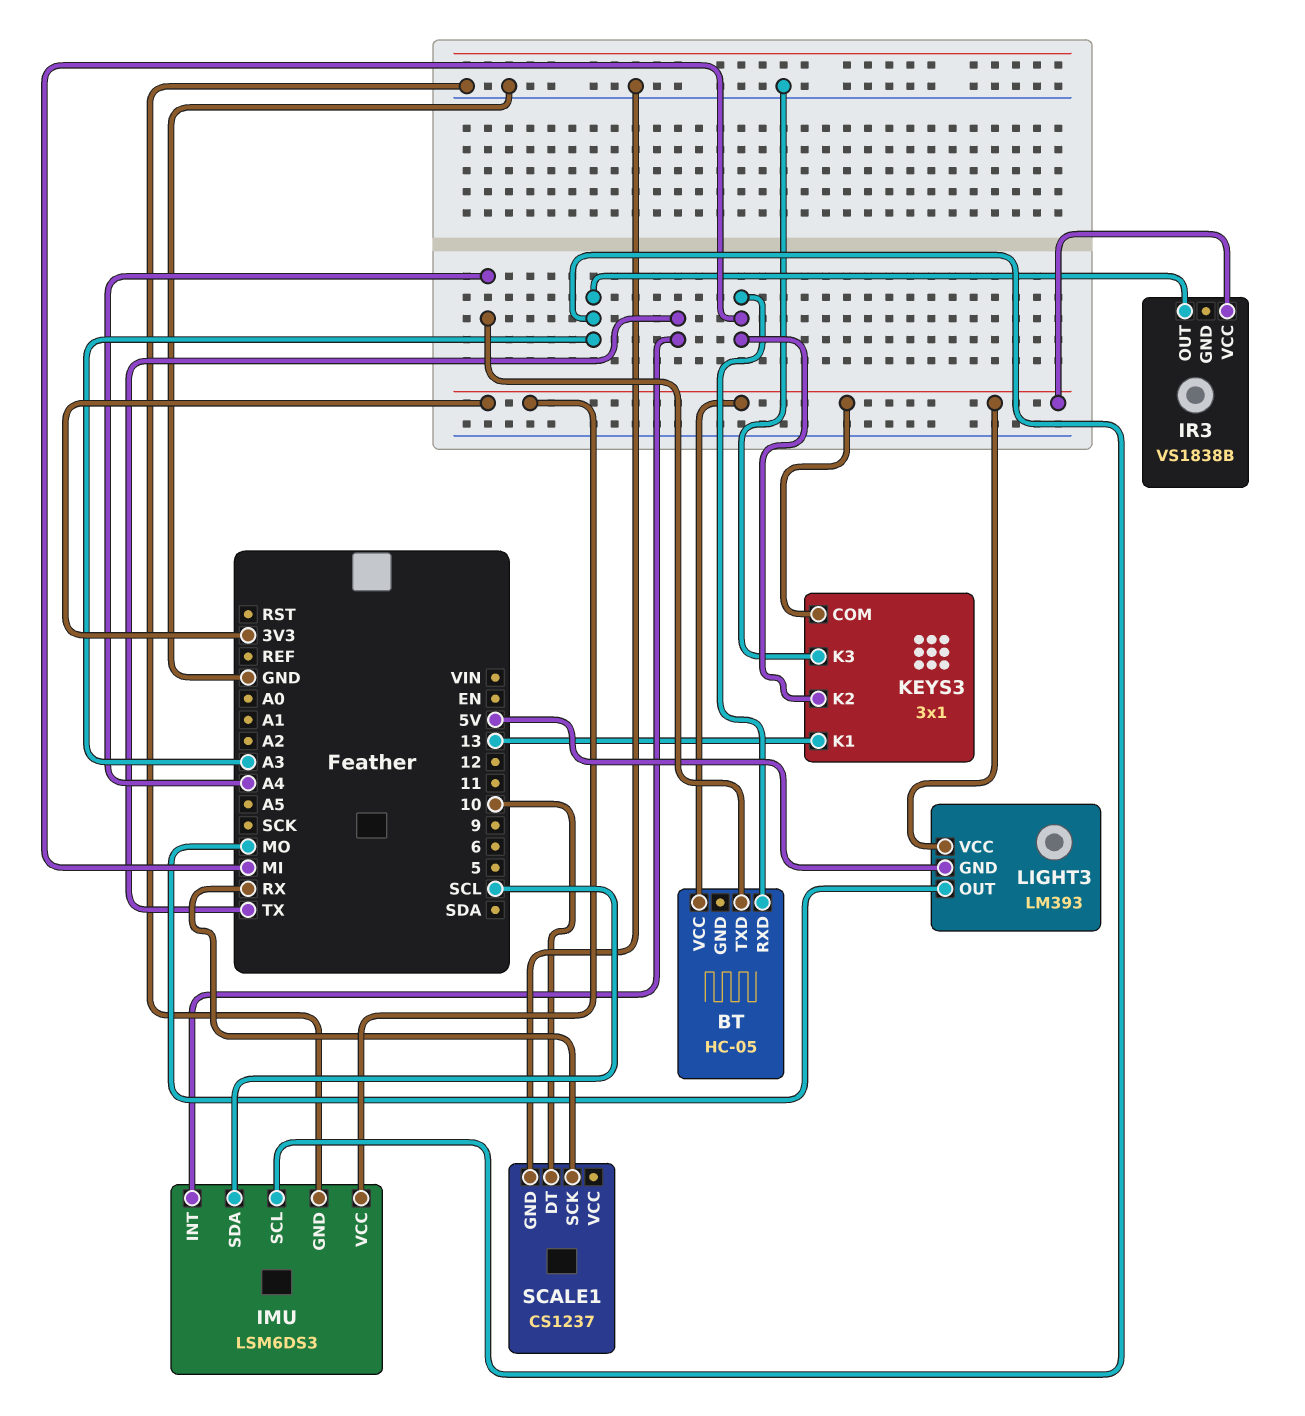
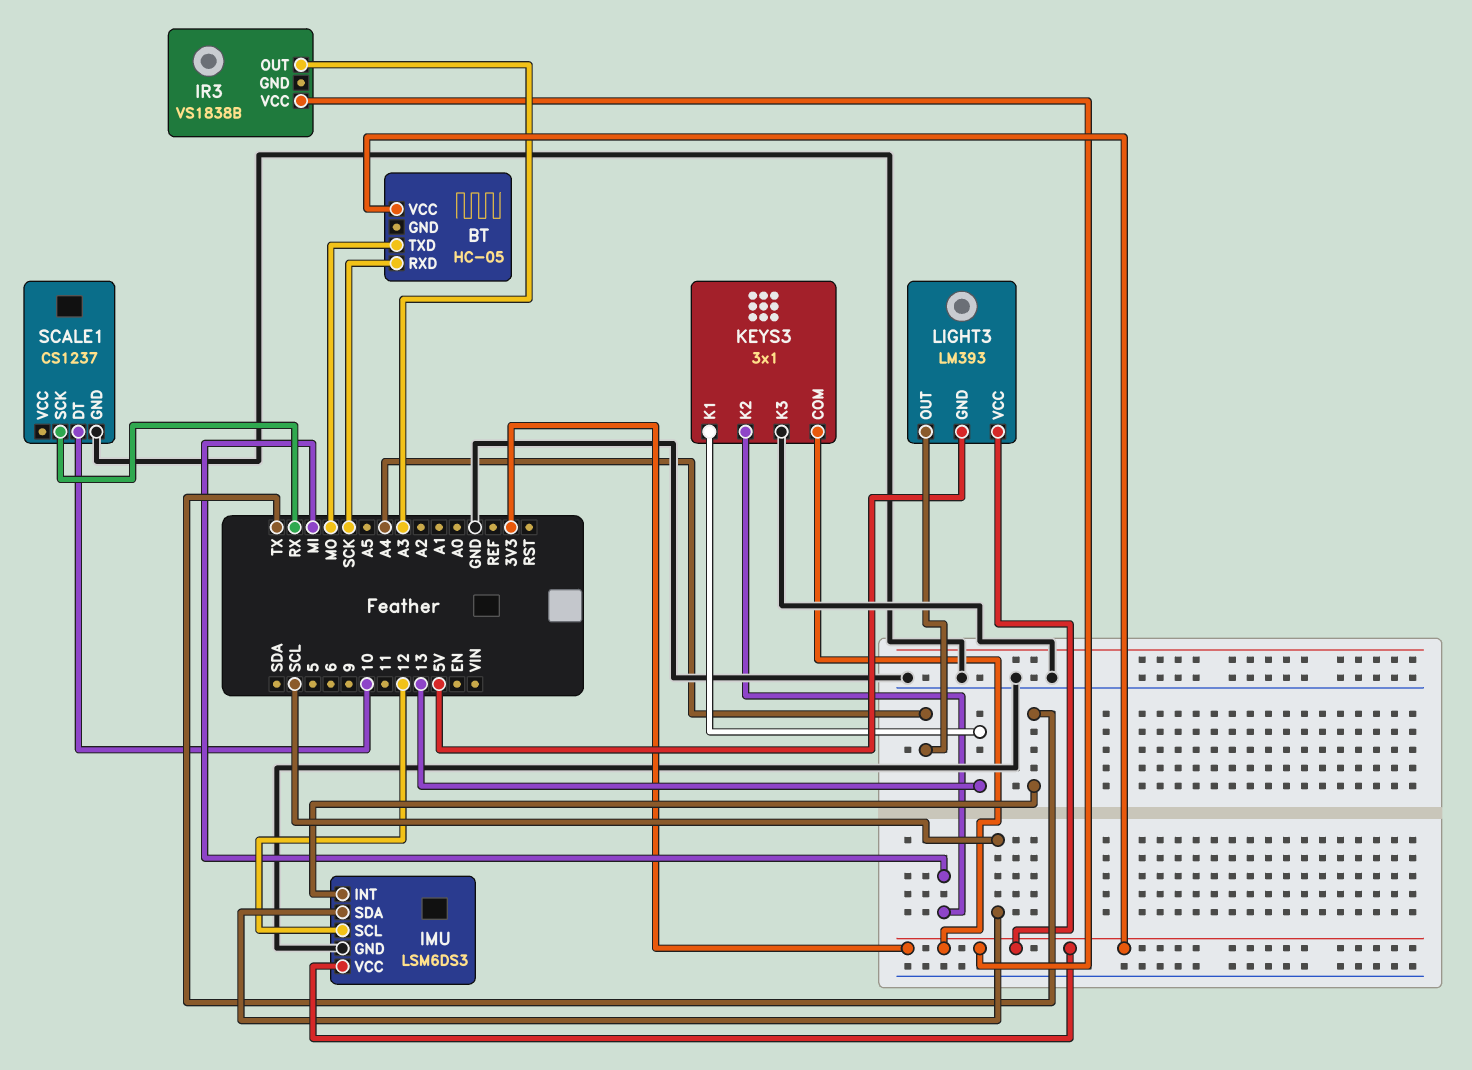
BT pin RXD: MI -> SCK
BT pin TXD: A4 -> MO
IMU pin SCL: A3 -> 12
LIGHT3 pin OUT: MO -> A4

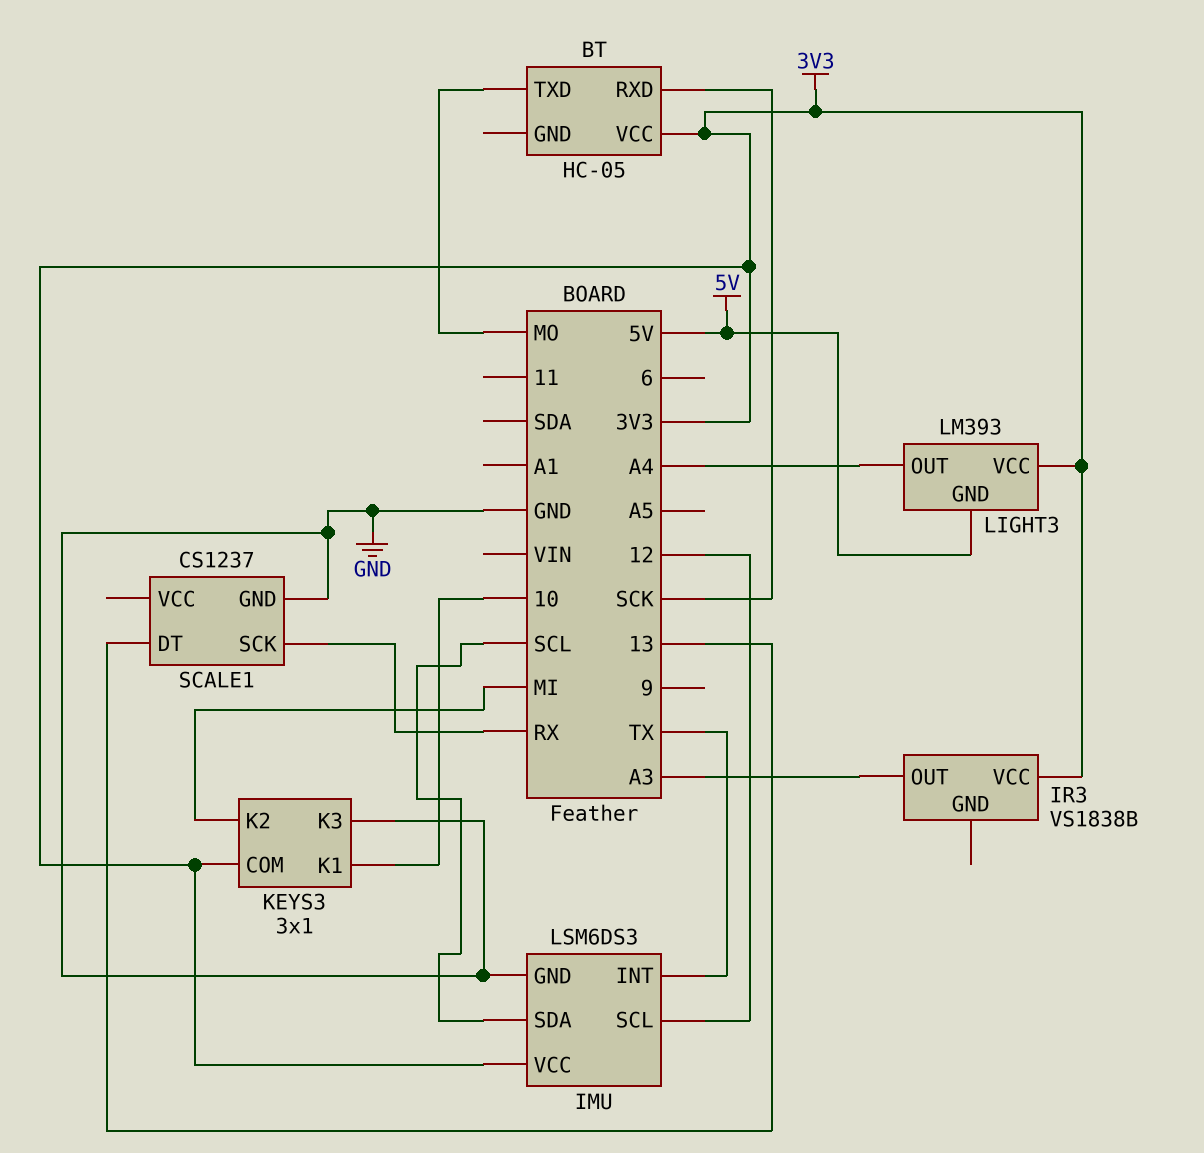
KEYS3 pin K1: 13 -> 10
SCALE1 pin DT: 10 -> 13

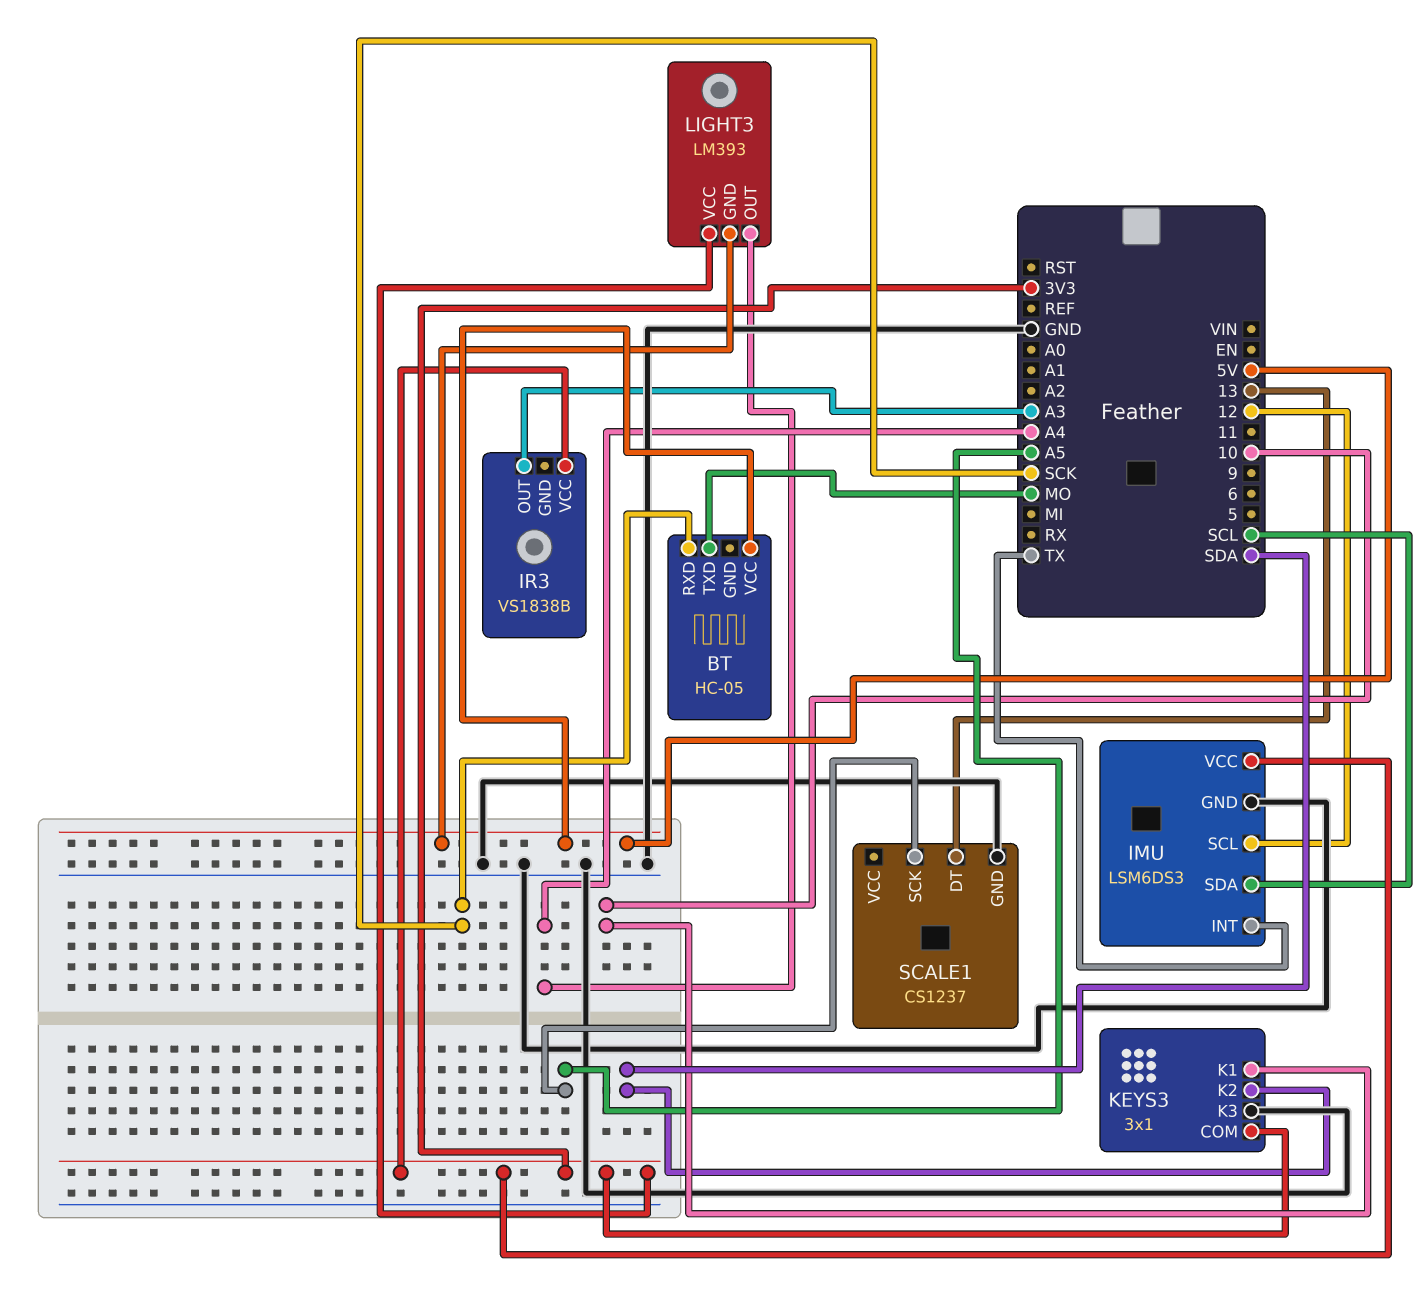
BT pin VCC: 3V3 -> 5V
KEYS3 pin K2: MI -> SDA
SCALE1 pin SCK: RX -> A5

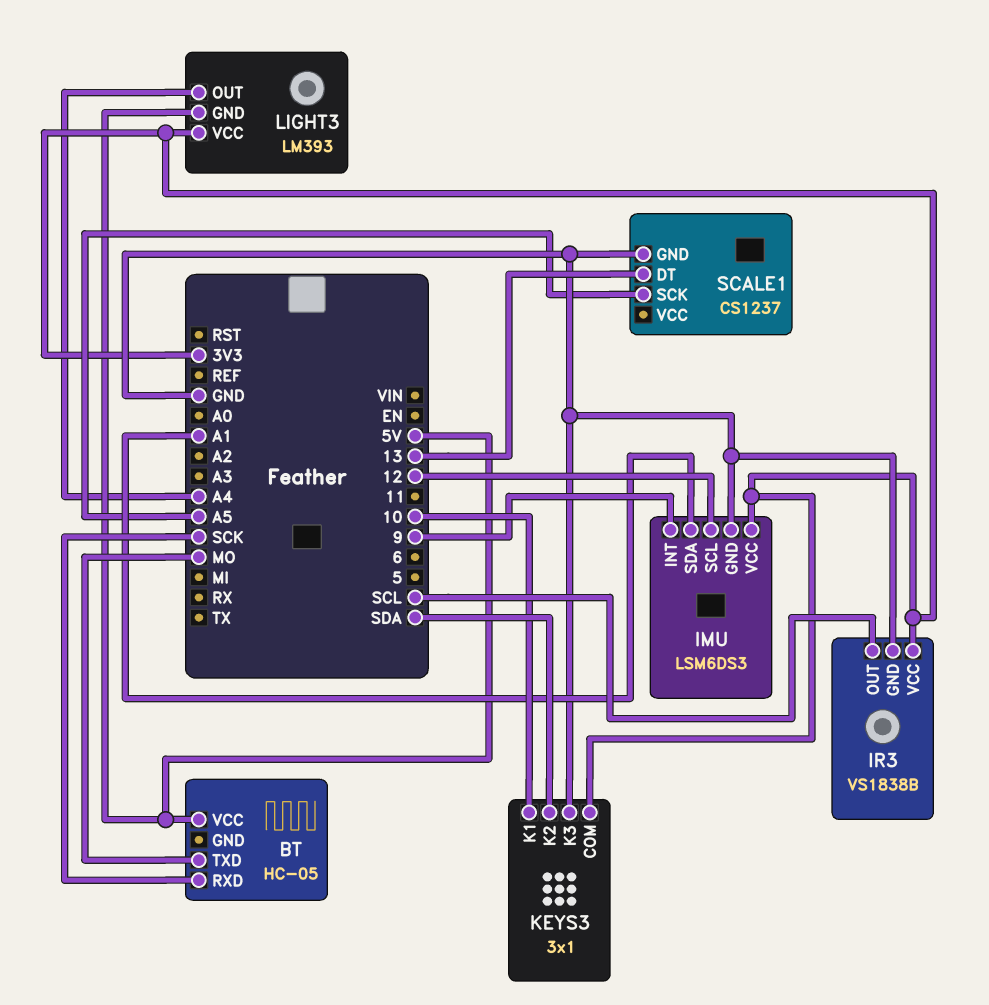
IMU pin INT: TX -> 9
IMU pin SDA: SCL -> A1
IR3 pin GND: none -> GND
IR3 pin OUT: A3 -> SCL

